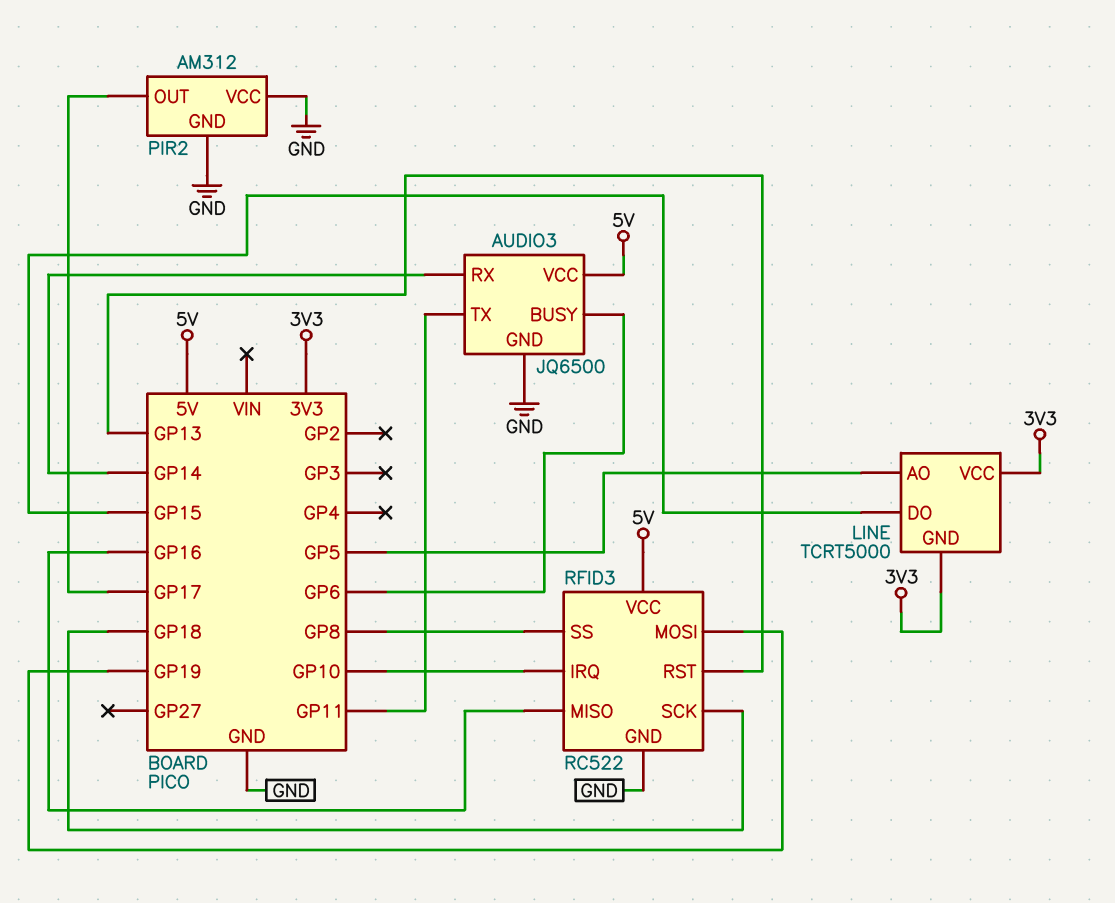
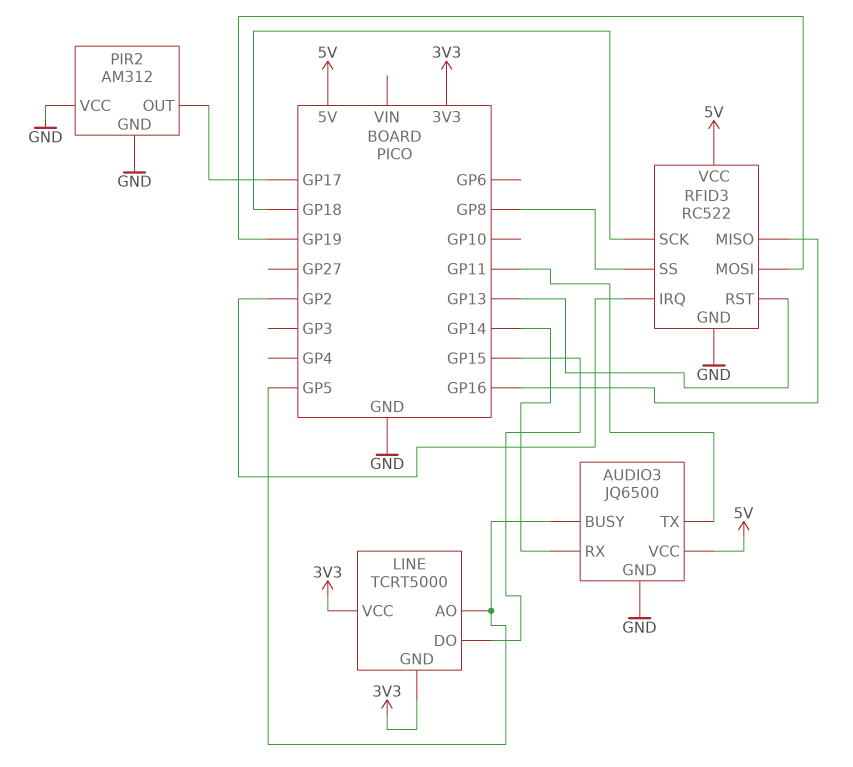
AUDIO3 pin BUSY: GP6 -> GP5
RFID3 pin IRQ: GP10 -> GP2

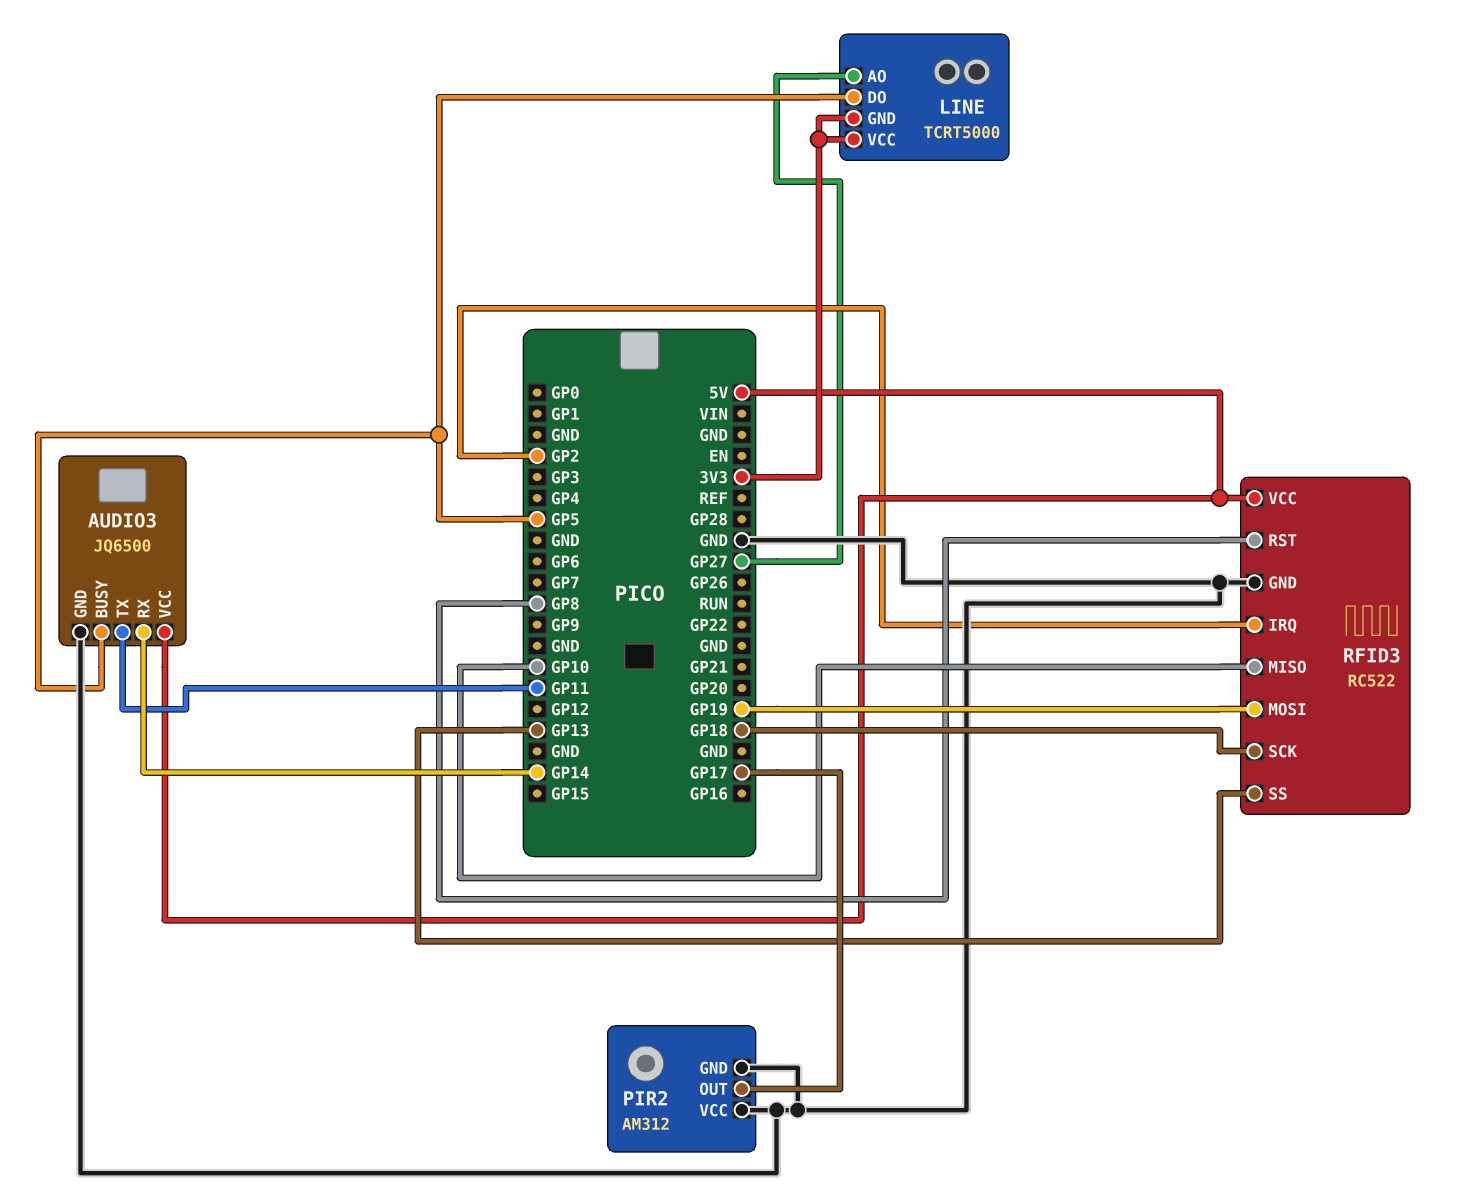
LINE pin AO: GP5 -> GP27
LINE pin DO: GP15 -> GP5
RFID3 pin MISO: GP16 -> GP10
RFID3 pin RST: GP13 -> GP8
RFID3 pin SS: GP8 -> GP13

